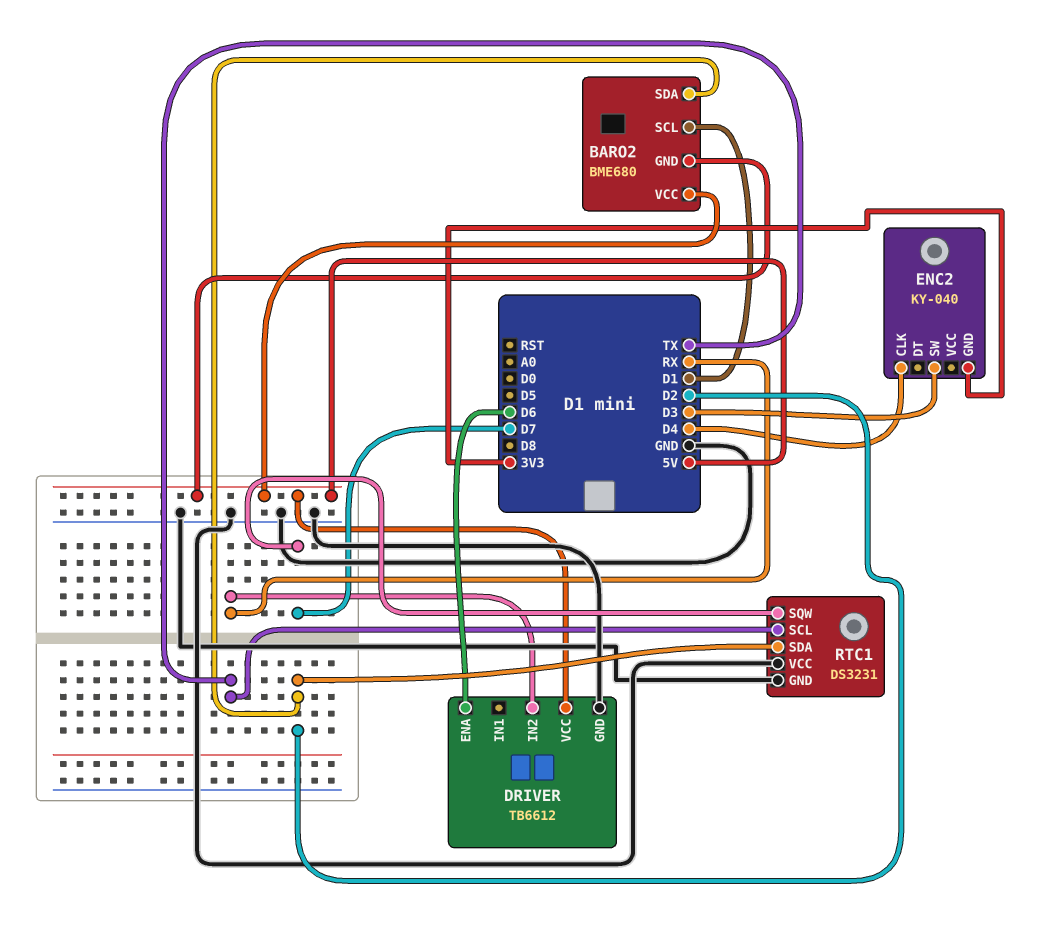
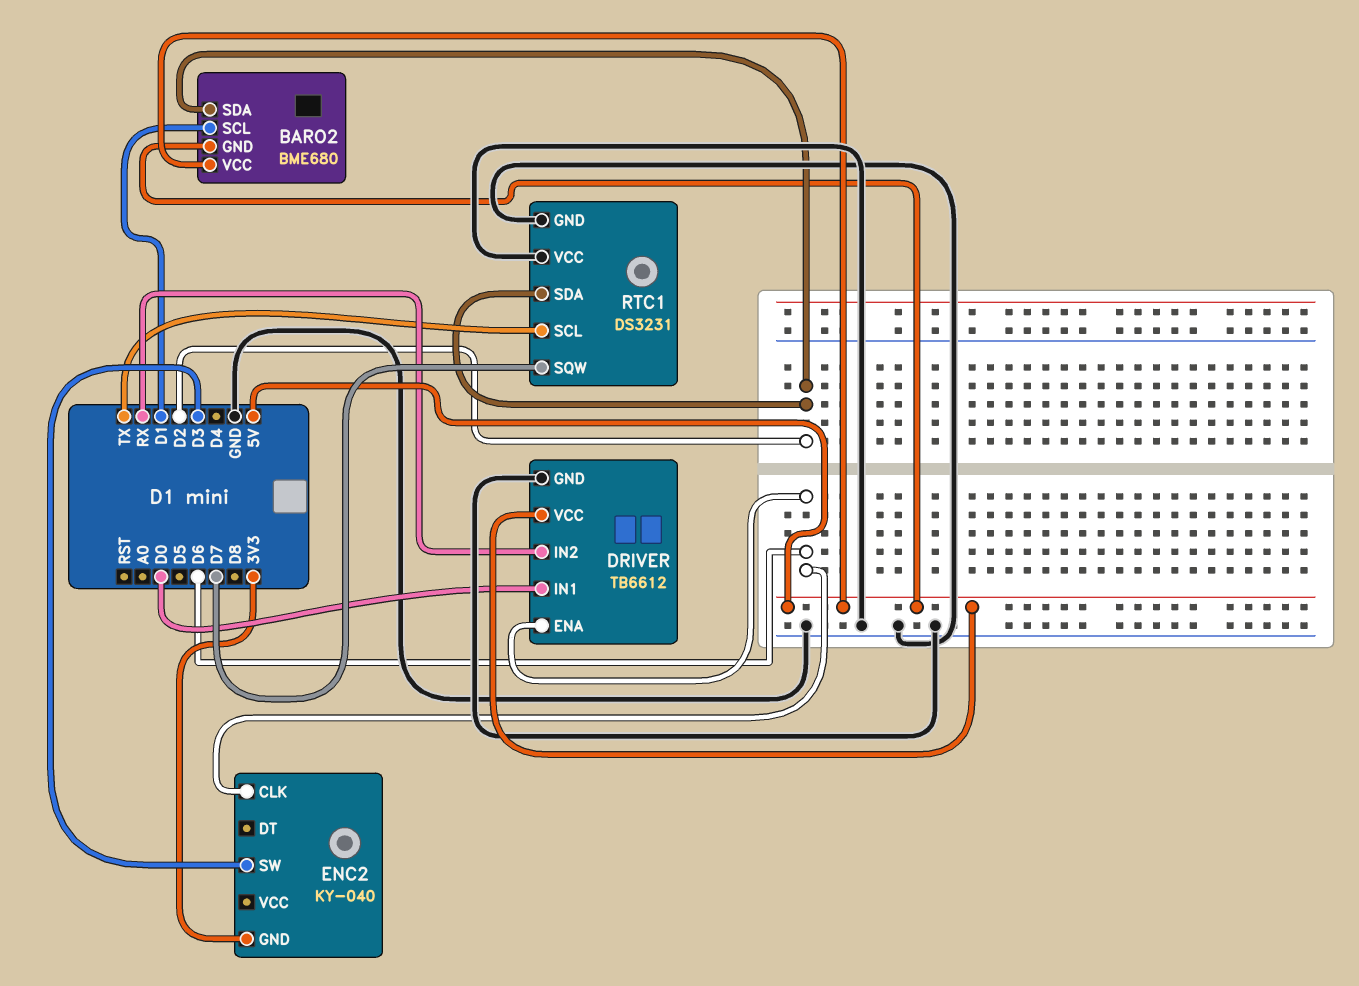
DRIVER pin IN1: none -> D0
ENC2 pin CLK: D4 -> D6

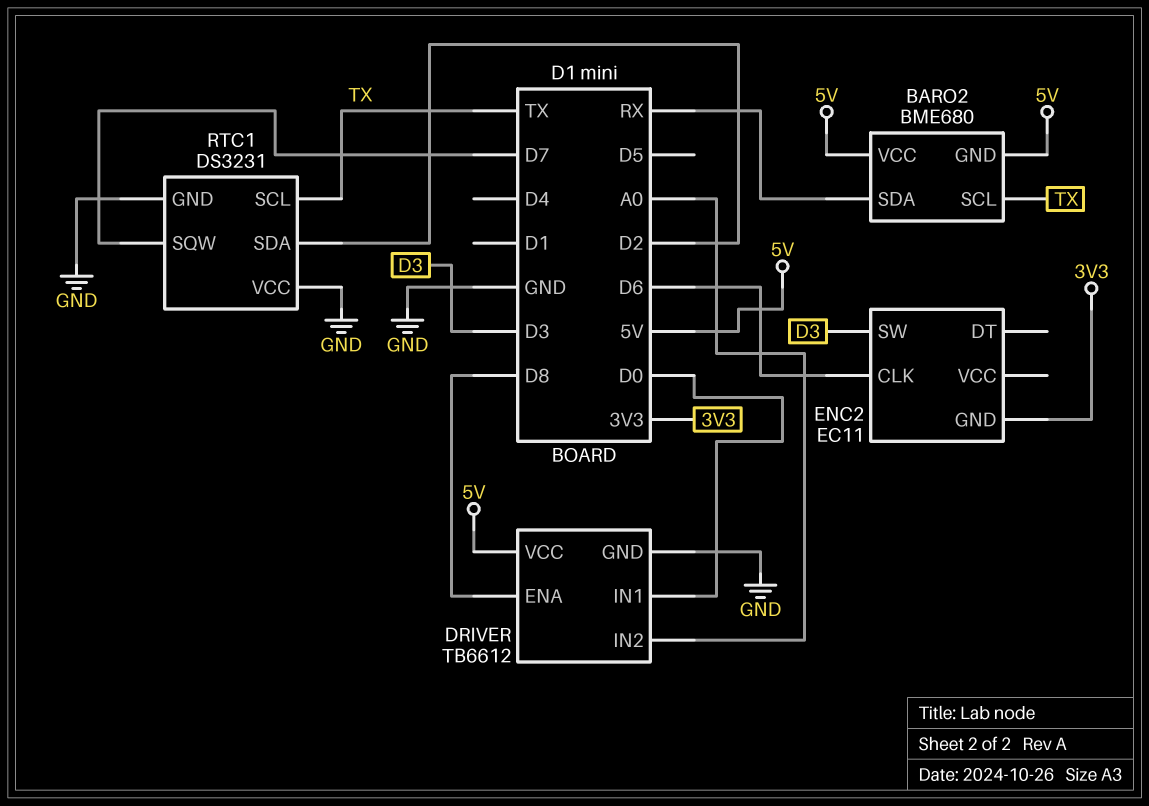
BARO2 pin SCL: D1 -> TX
BARO2 pin SDA: D2 -> RX
DRIVER pin ENA: D6 -> D8
DRIVER pin IN2: RX -> A0
ENC2: KY-040 -> EC11

